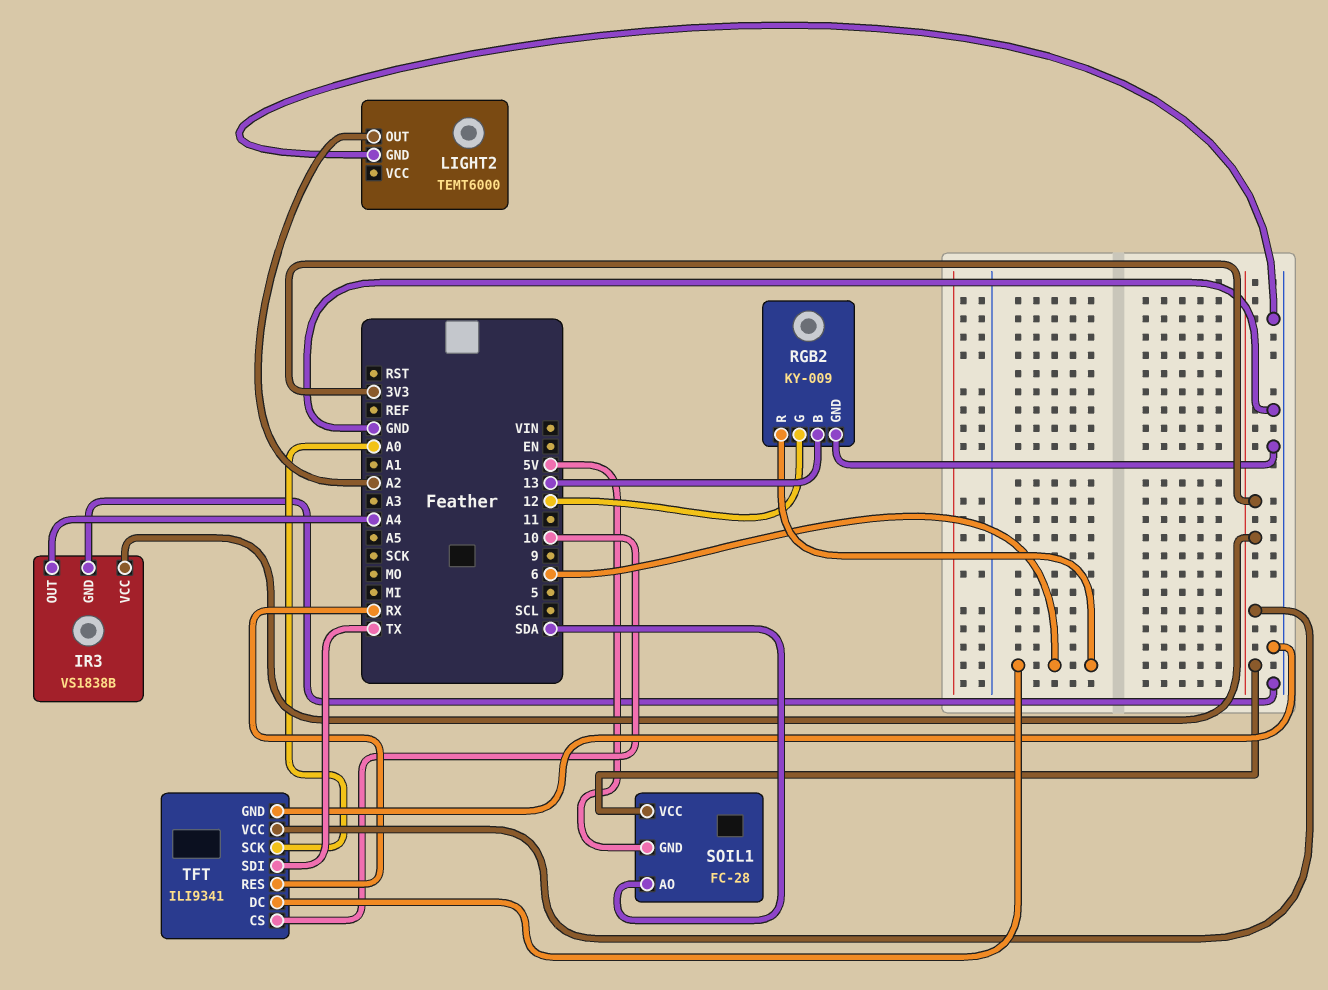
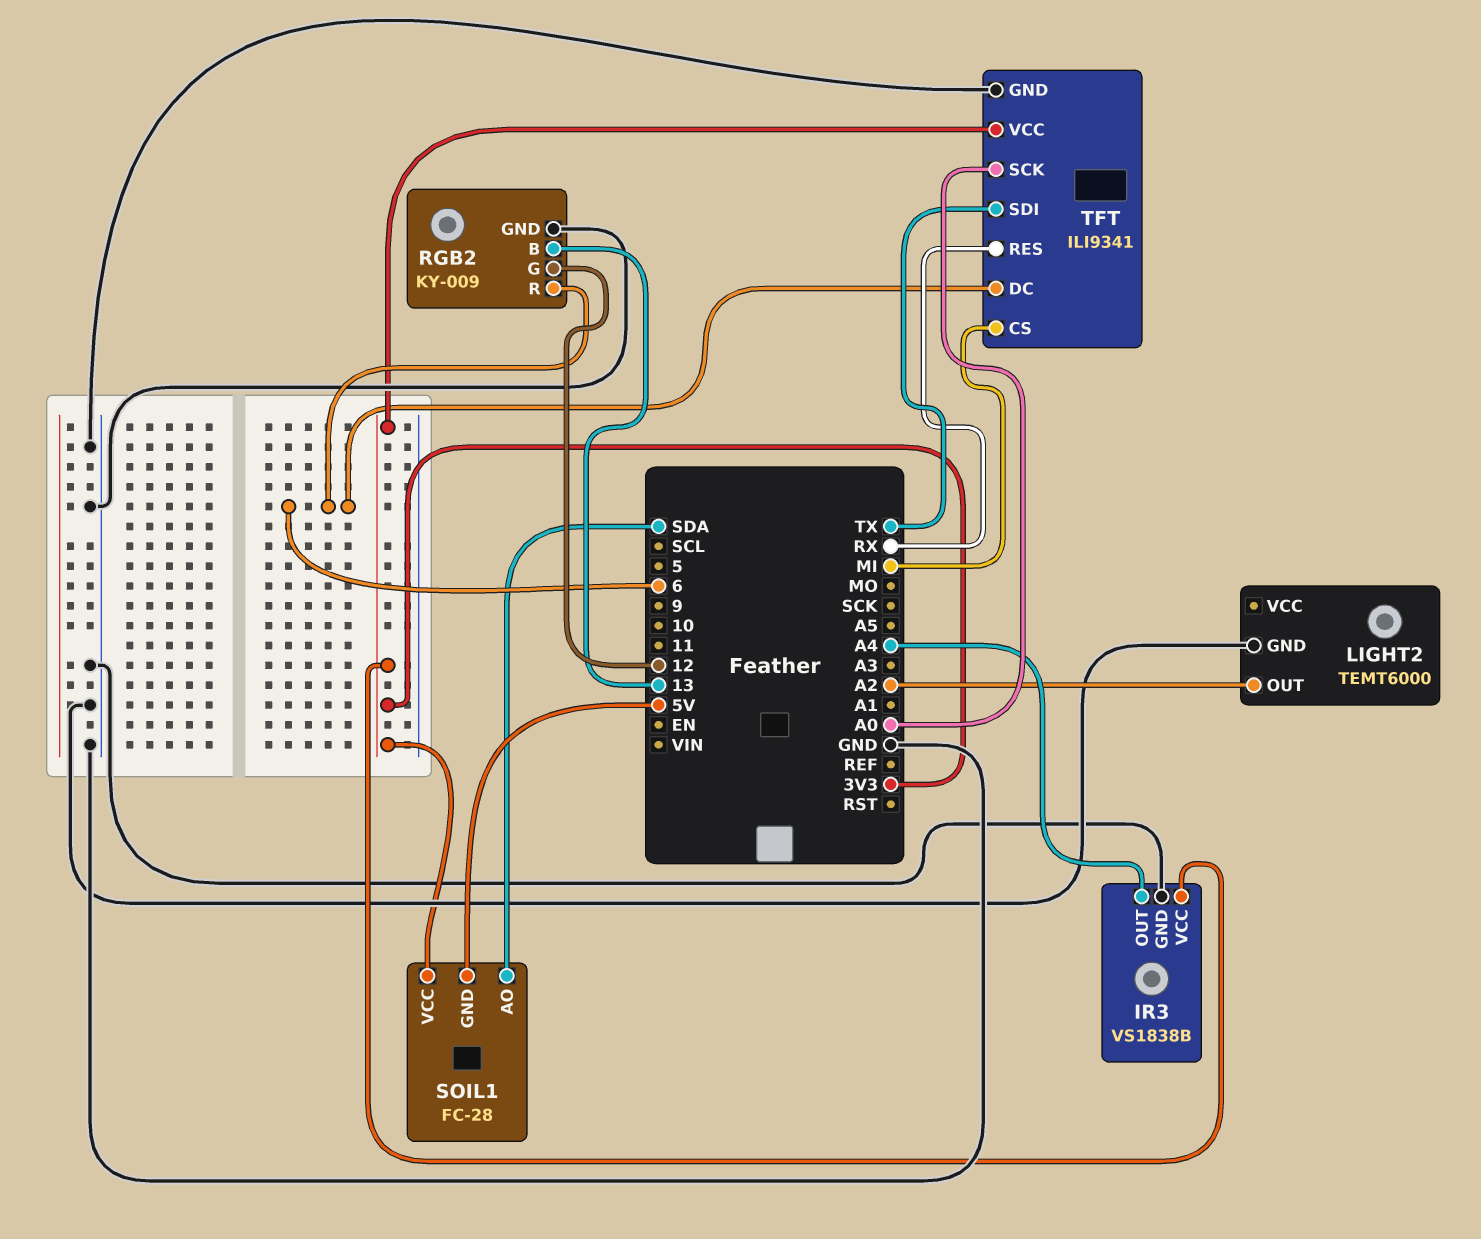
TFT pin CS: 10 -> MI

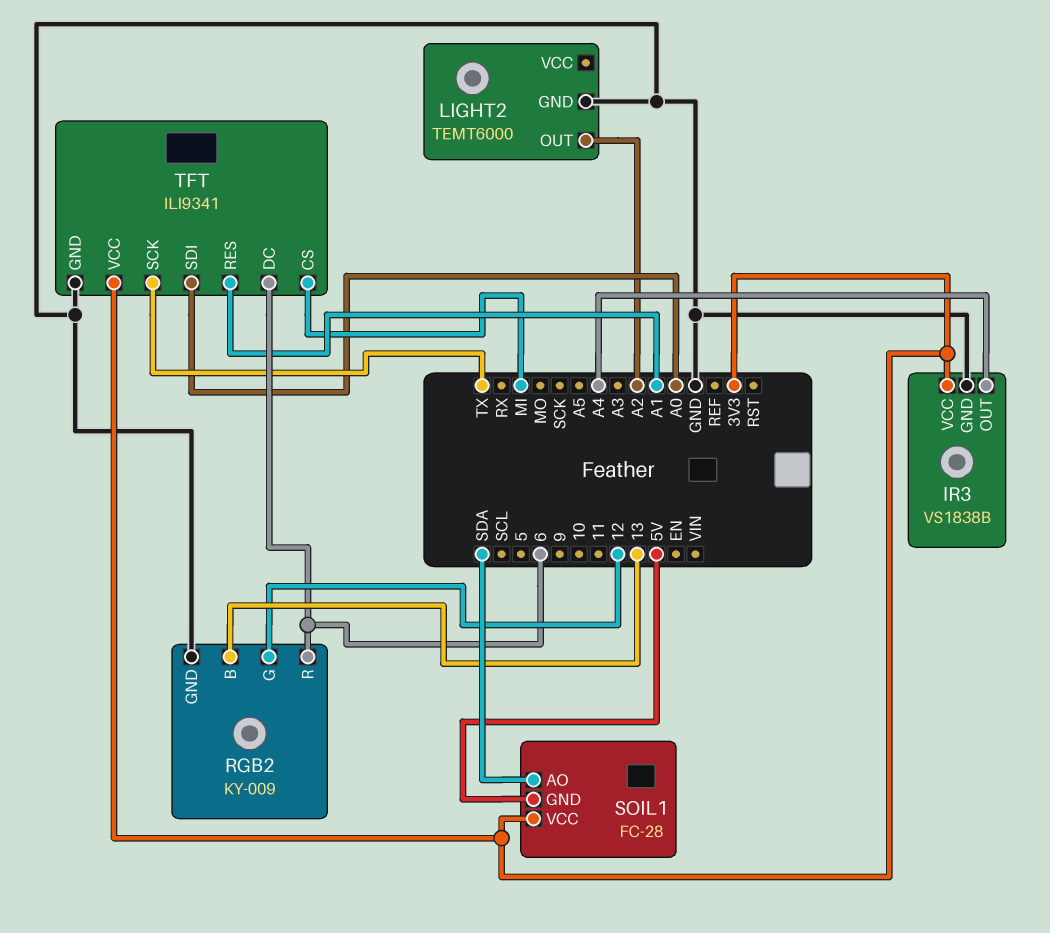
TFT pin RES: RX -> A1
TFT pin SCK: A0 -> TX
TFT pin SDI: TX -> A0

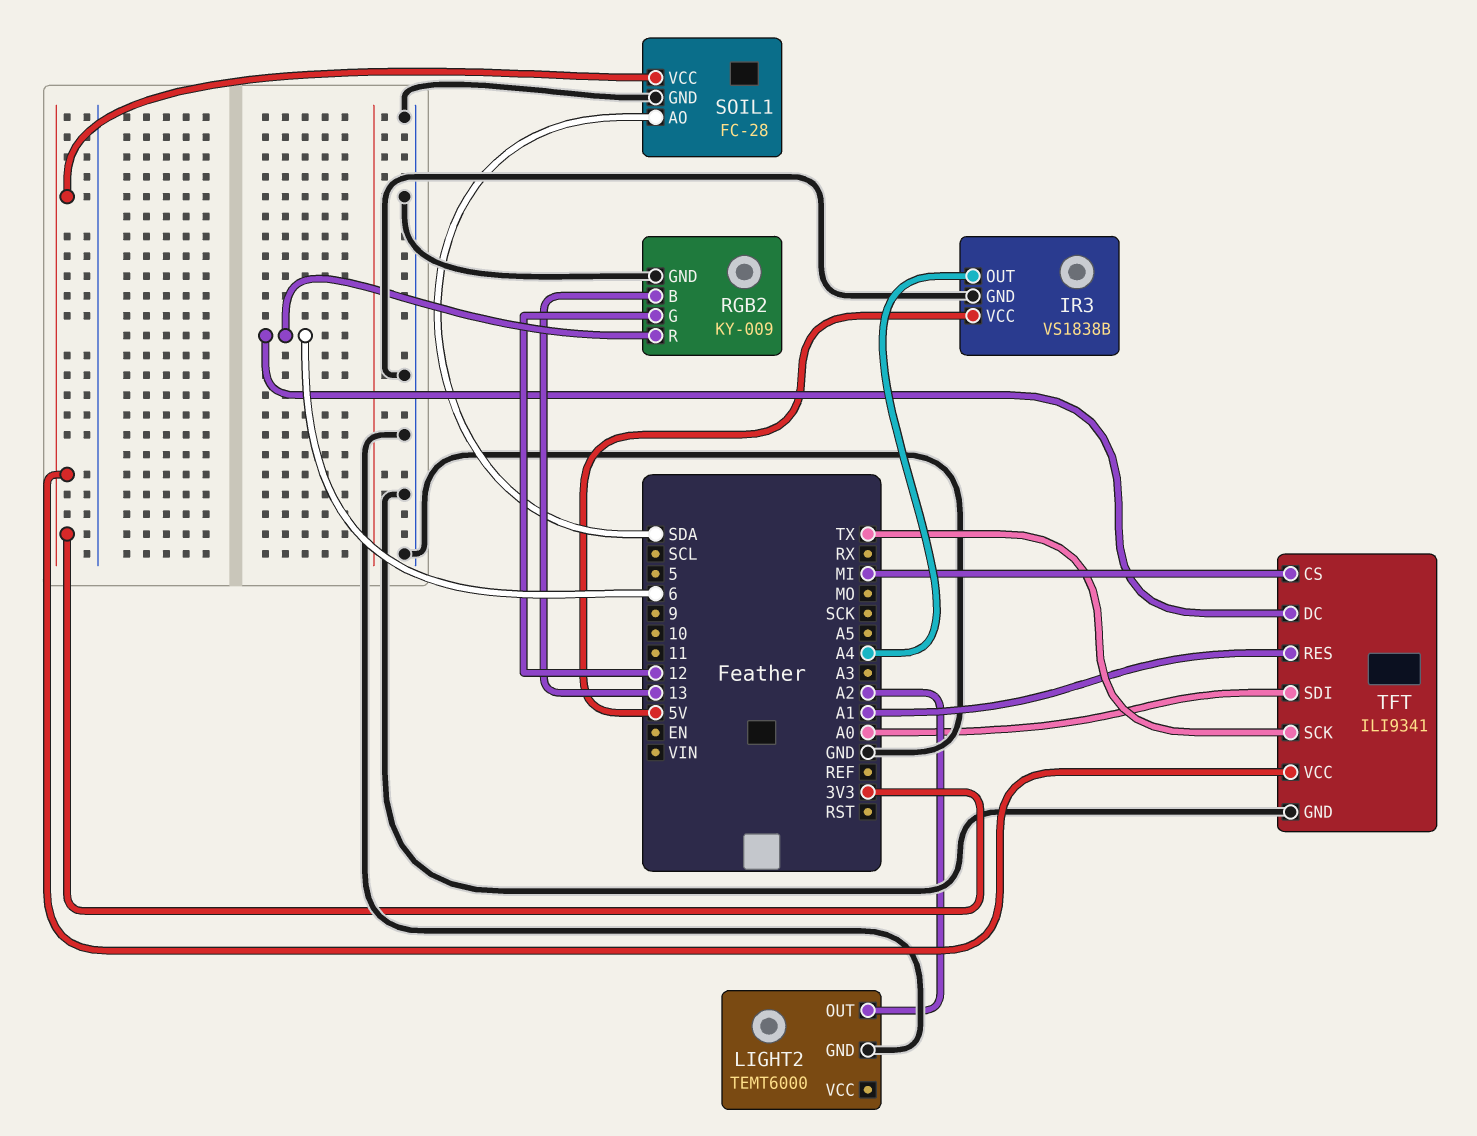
IR3 pin VCC: 3V3 -> 5V
SOIL1 pin GND: 5V -> GND

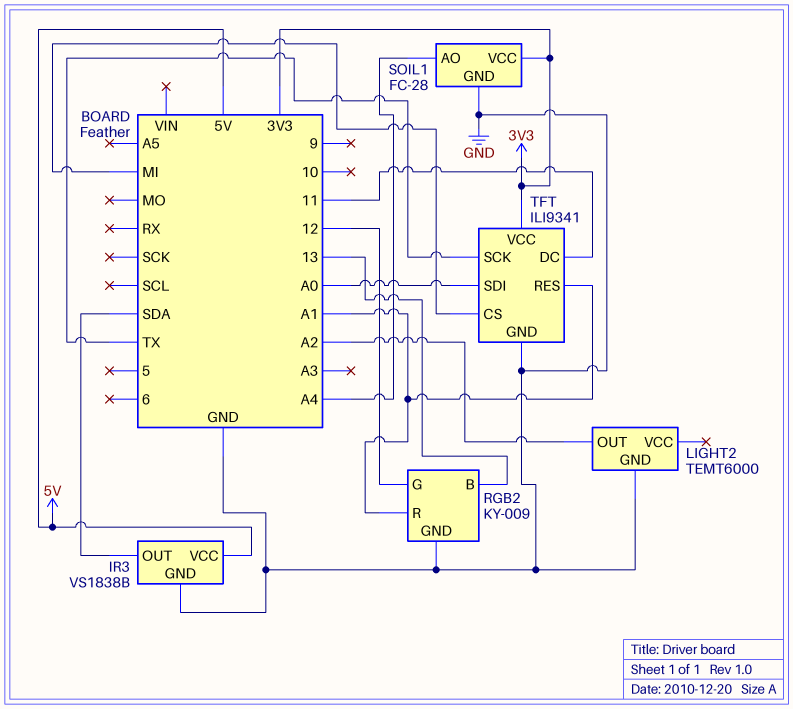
IR3 pin OUT: A4 -> SDA
RGB2 pin R: 6 -> A1
SOIL1 pin AO: SDA -> A4
TFT pin DC: 6 -> 11

